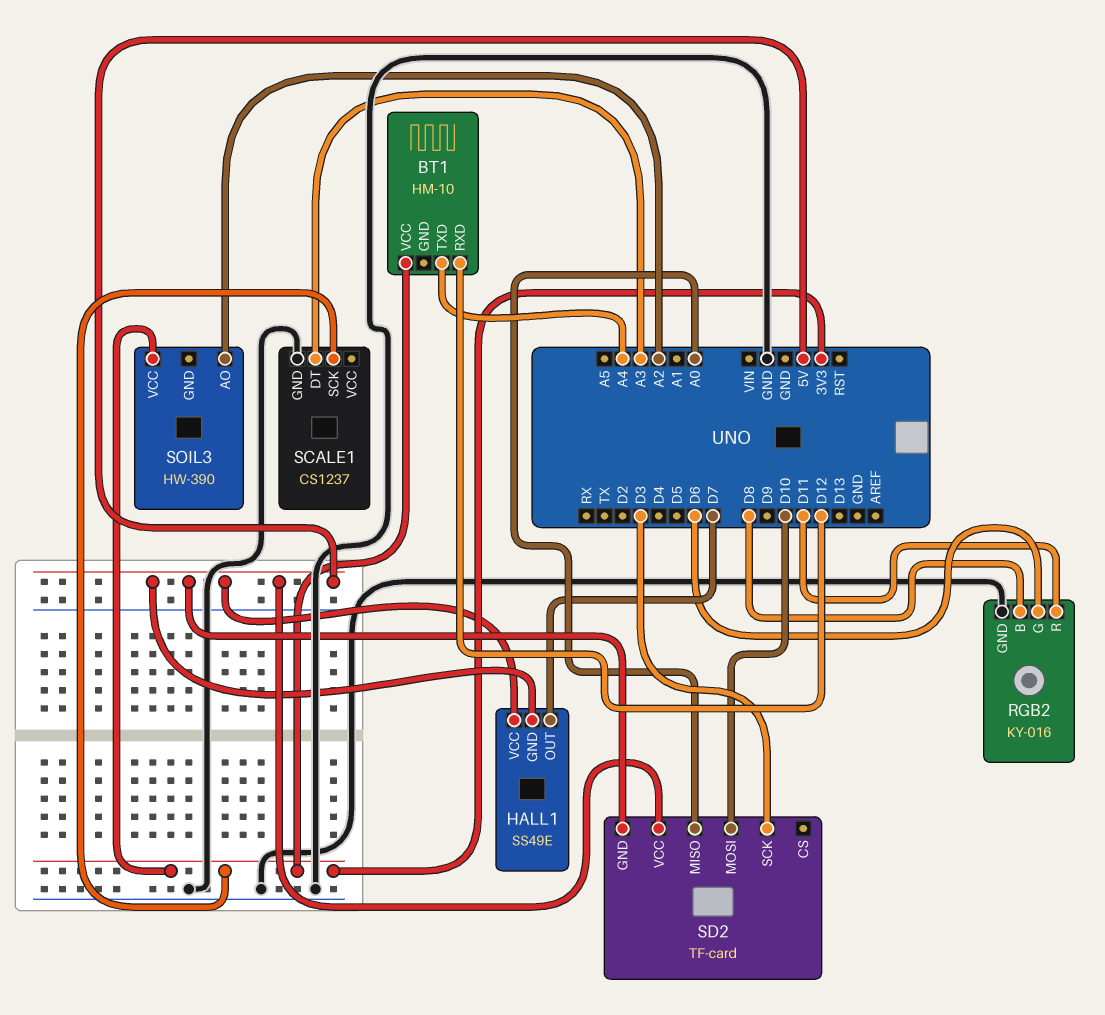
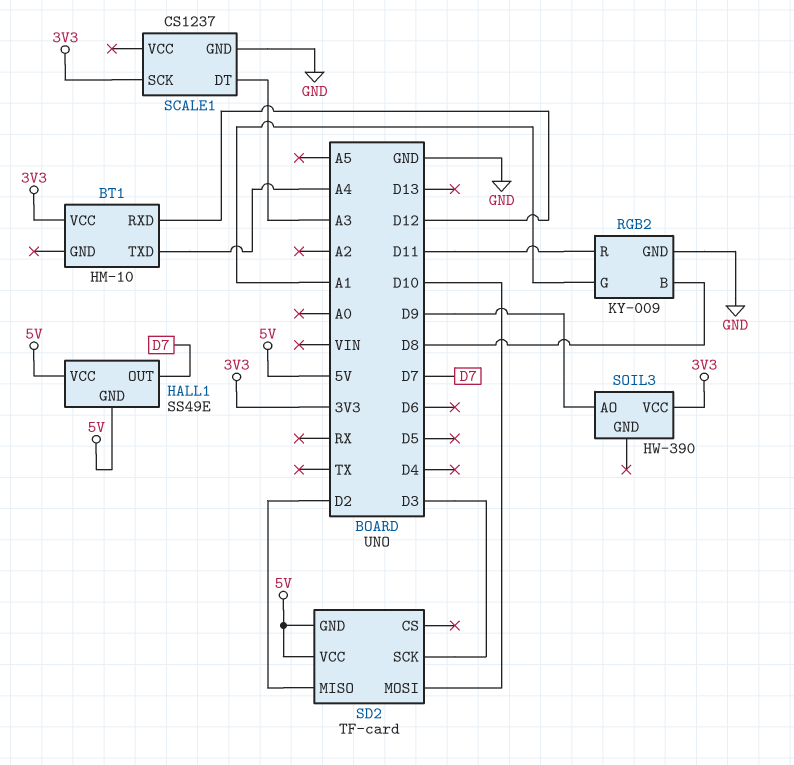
RGB2: KY-016 -> KY-009
RGB2 pin G: D6 -> A1
SD2 pin MISO: A0 -> D2
SOIL3 pin AO: A2 -> D9

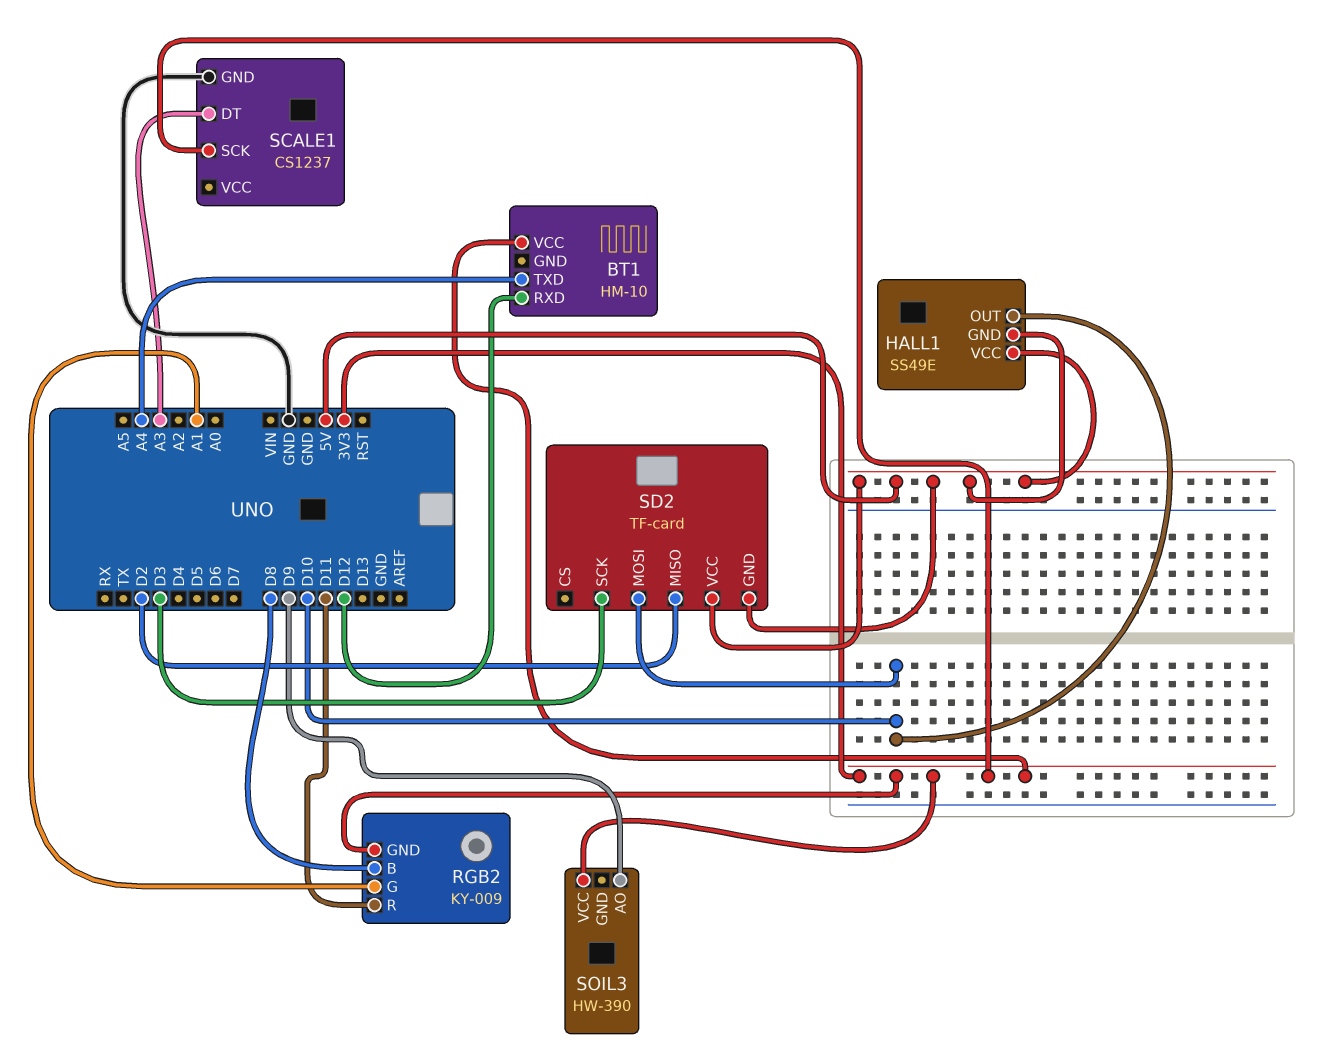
HALL1 pin OUT: D7 -> D10
RGB2 pin GND: GND -> 3V3

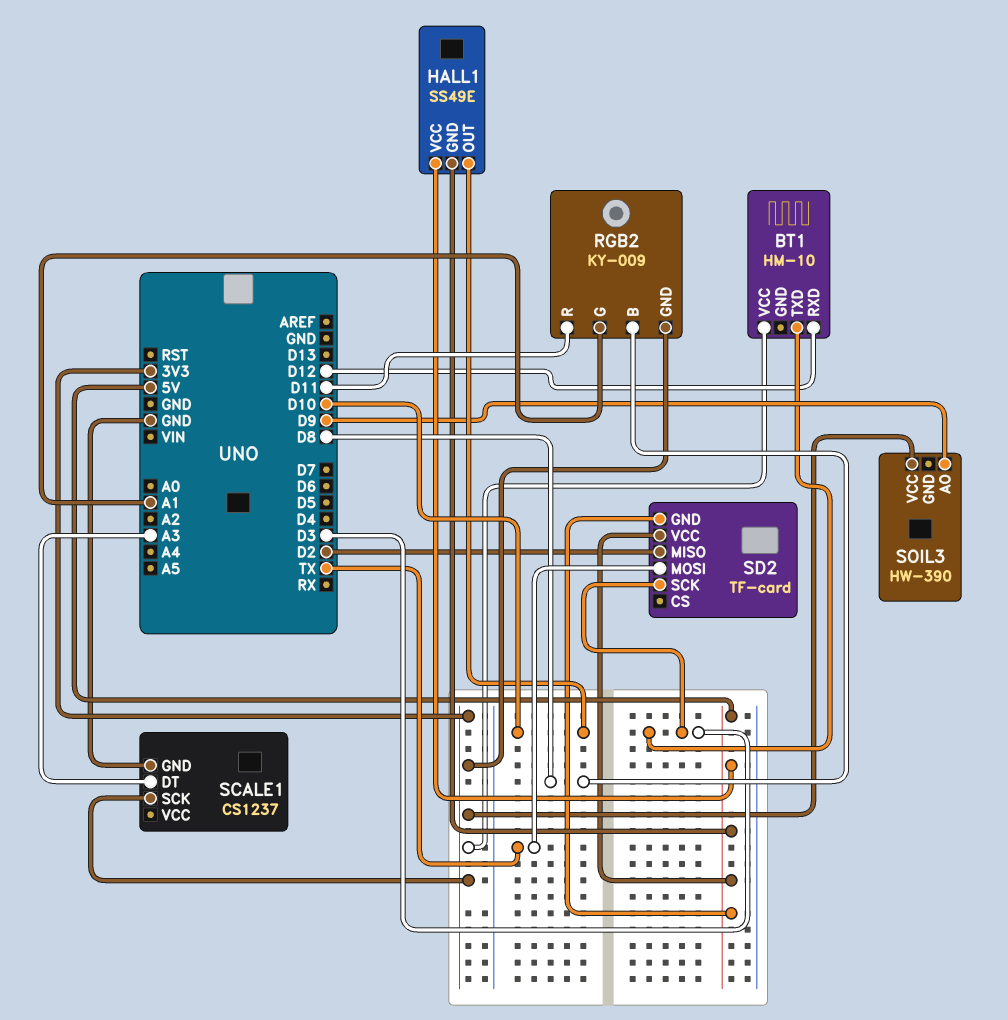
BT1 pin TXD: A4 -> D3
SD2 pin MOSI: D10 -> TX

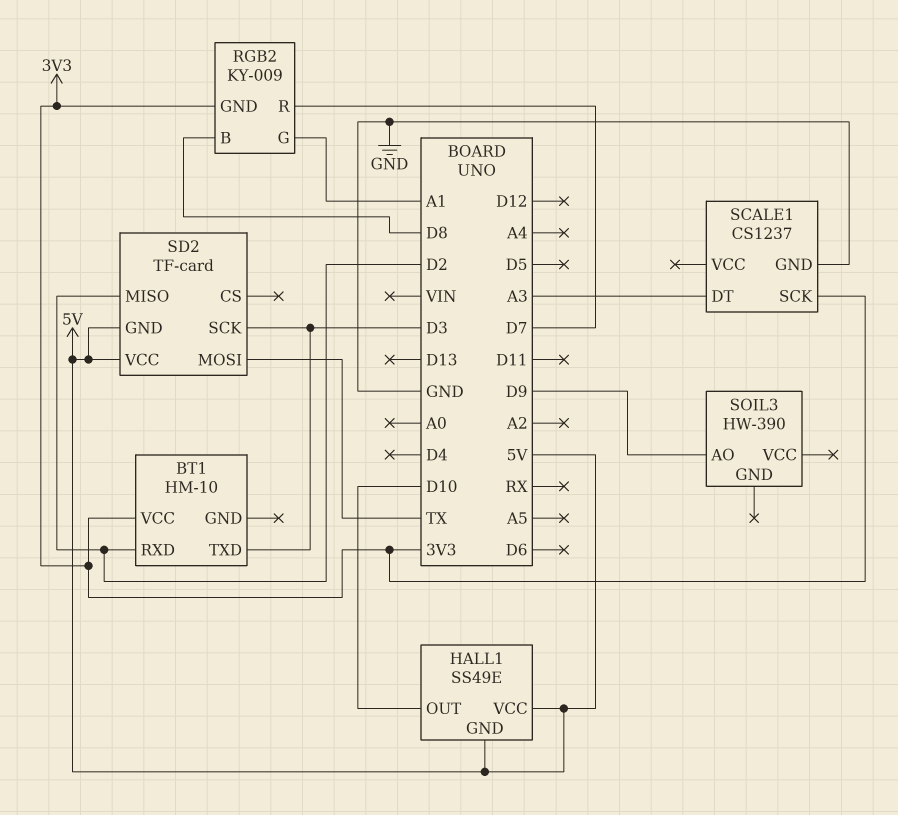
BT1 pin RXD: D12 -> D2
RGB2 pin R: D11 -> D7
SOIL3 pin VCC: 3V3 -> none

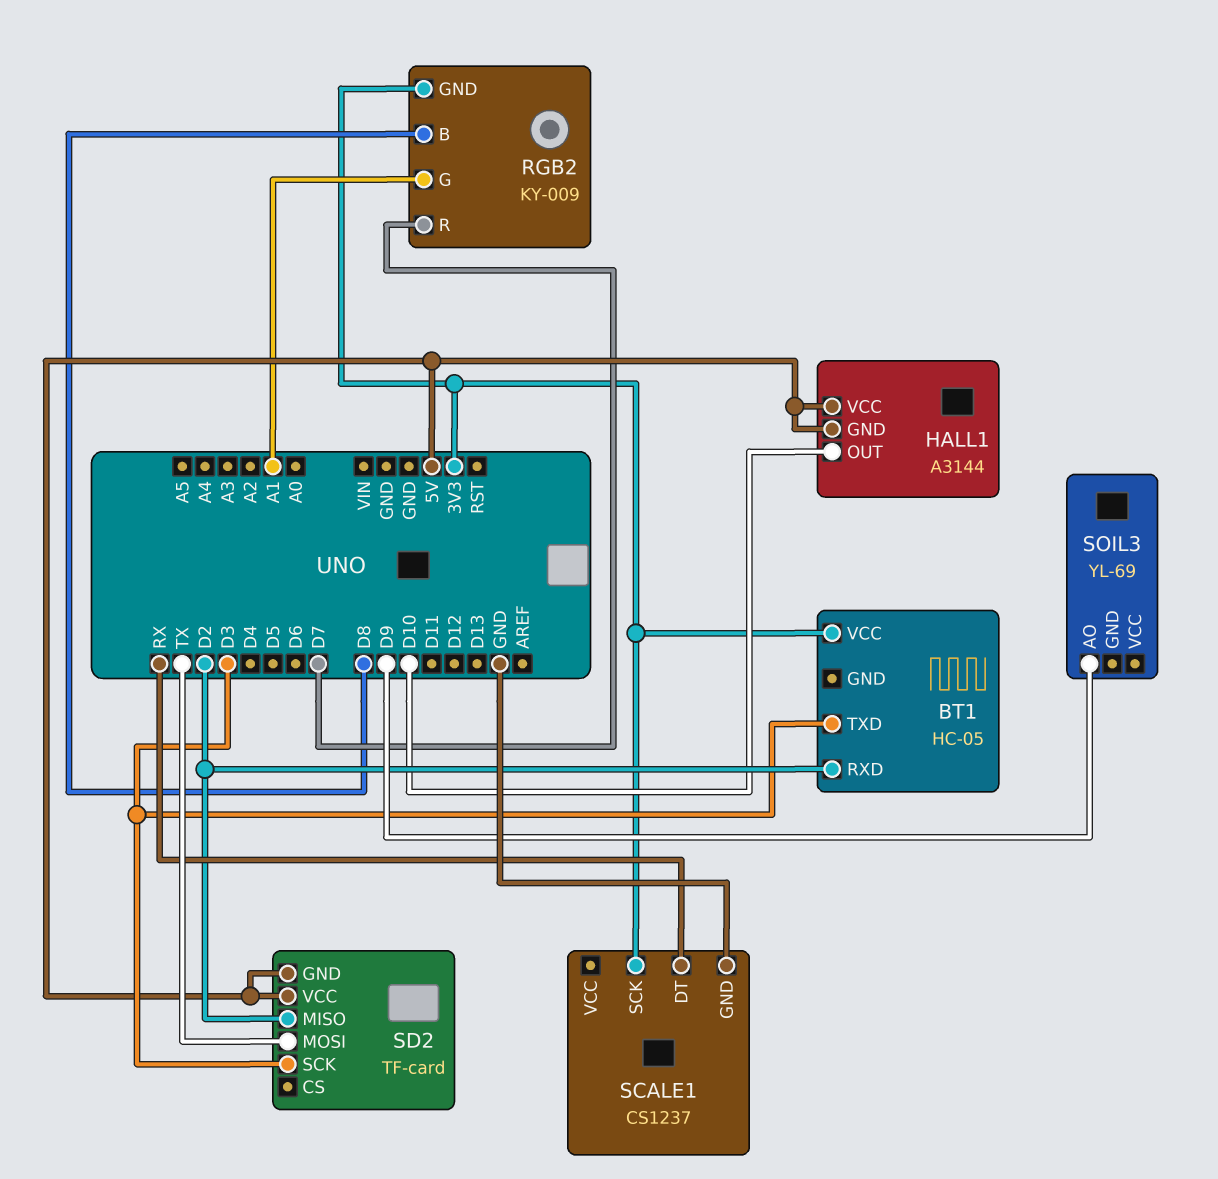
BT1: HM-10 -> HC-05
HALL1: SS49E -> A3144
SCALE1 pin DT: A3 -> RX
SOIL3: HW-390 -> YL-69

